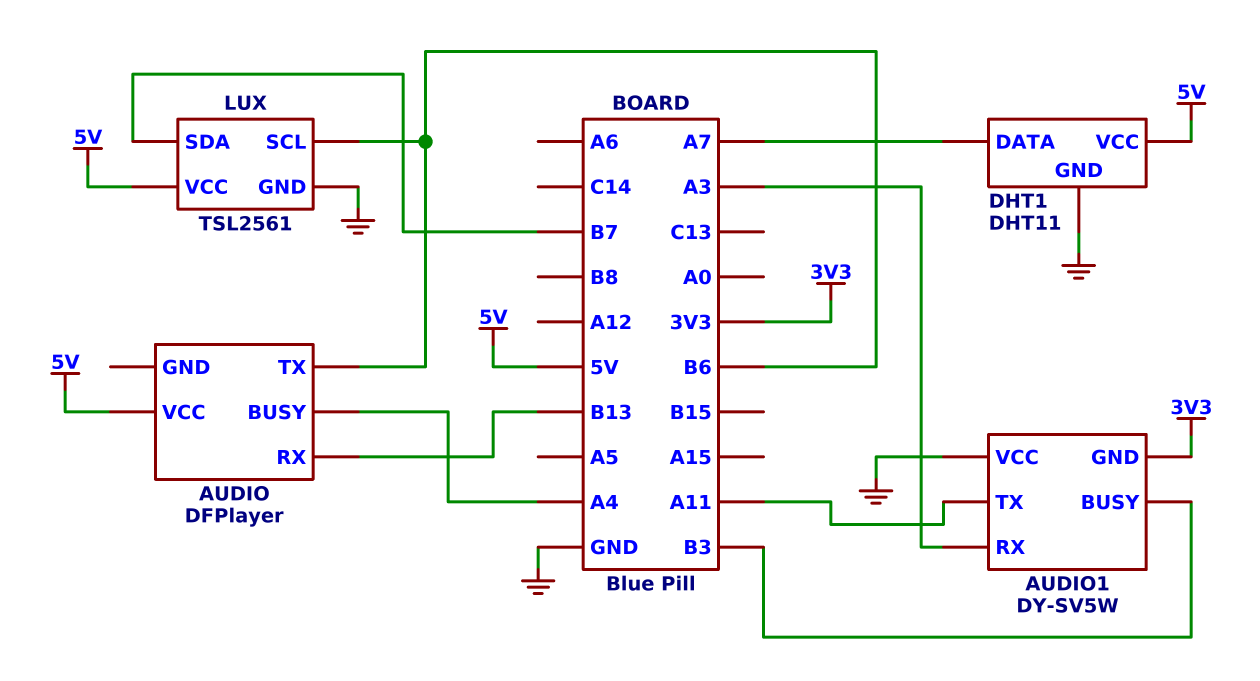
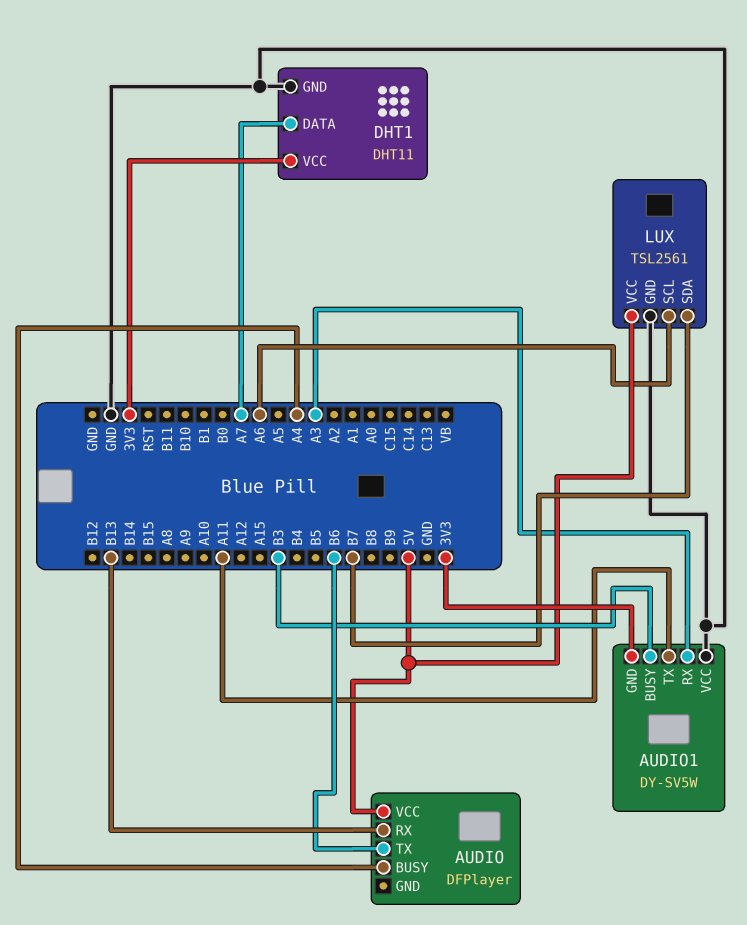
DHT1 pin VCC: 5V -> 3V3
LUX pin SCL: B6 -> A6

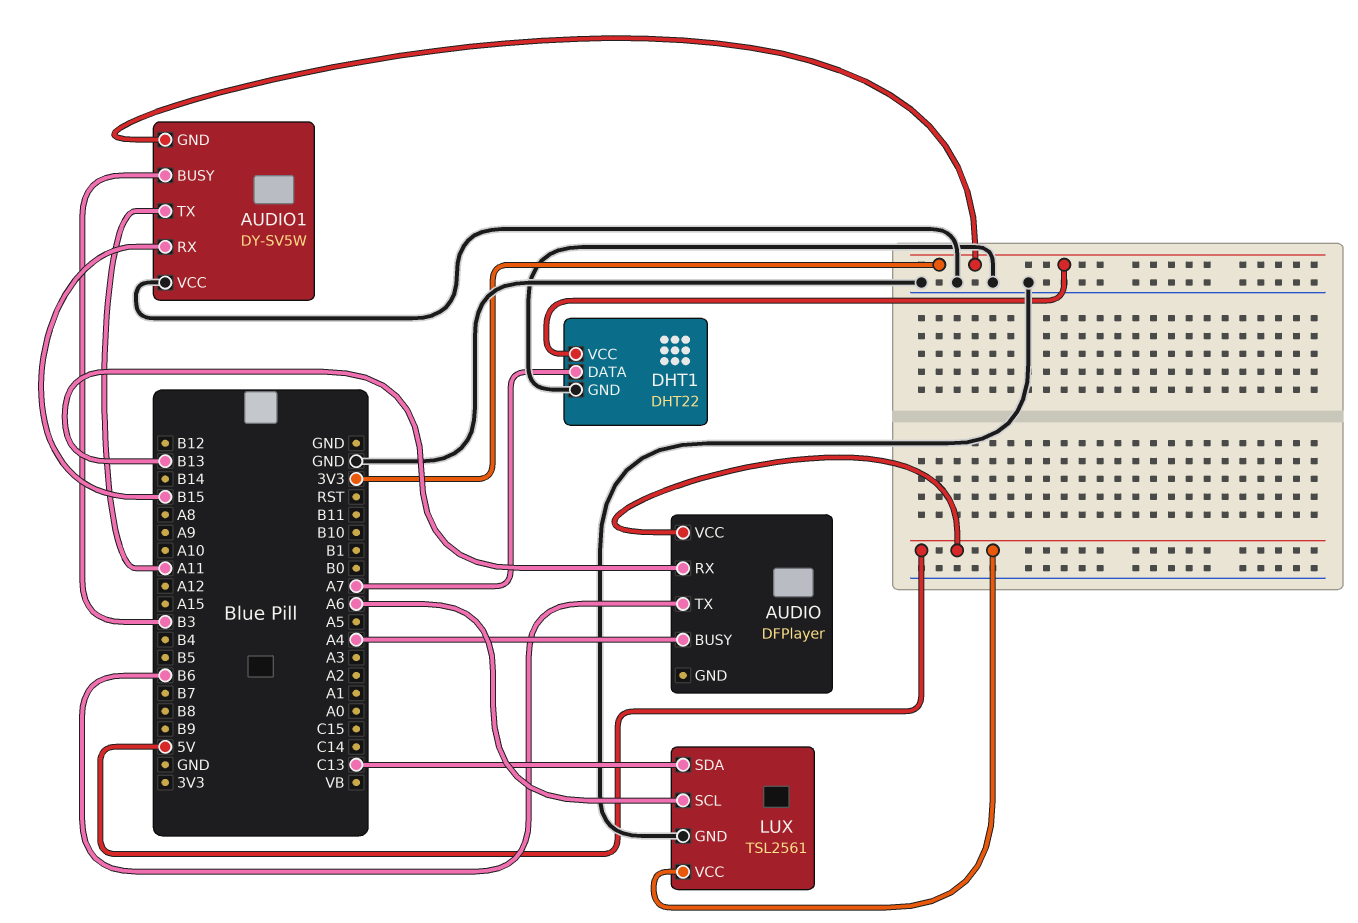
AUDIO1 pin RX: A3 -> B15
DHT1: DHT11 -> DHT22
LUX pin SDA: B7 -> C13

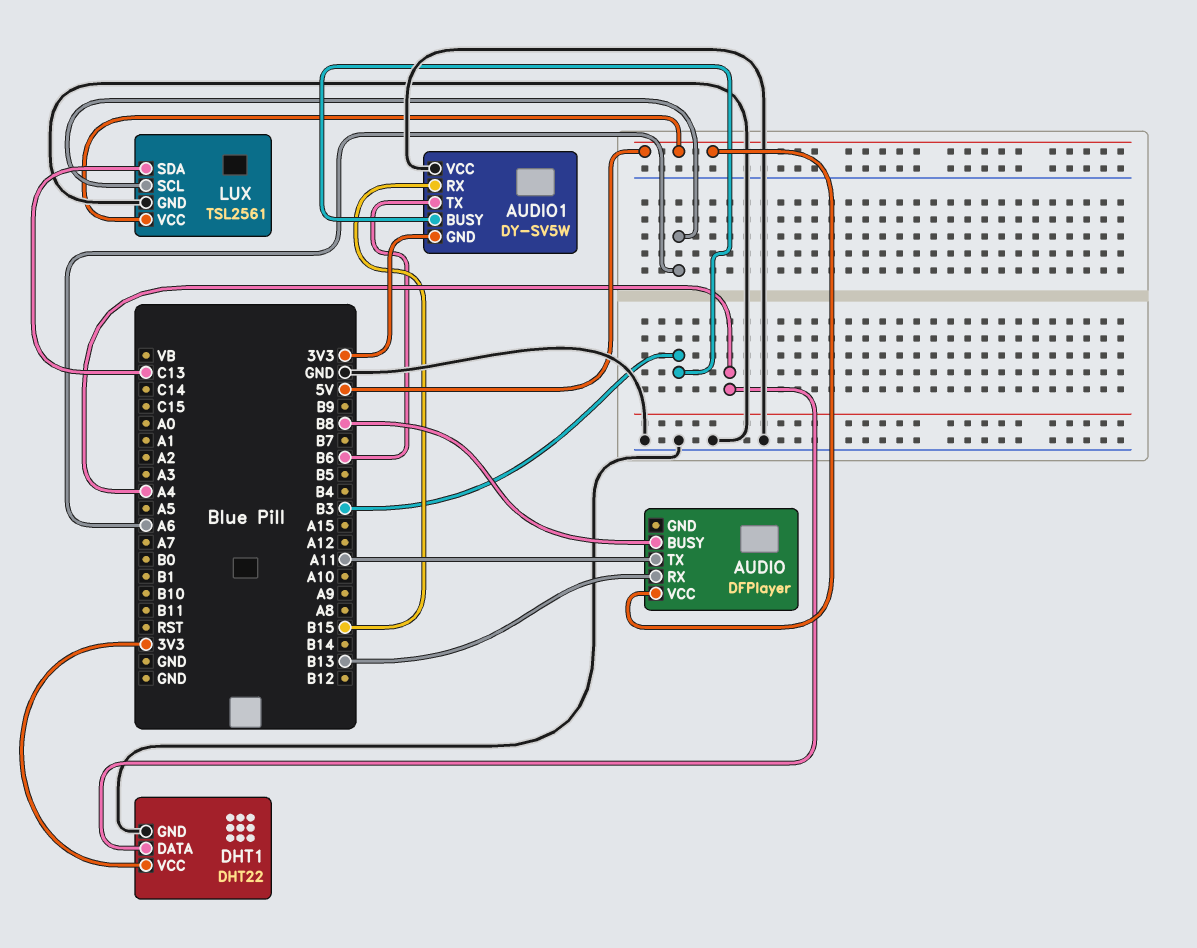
AUDIO pin BUSY: A4 -> B8
AUDIO pin TX: B6 -> A11
AUDIO1 pin TX: A11 -> B6
DHT1 pin DATA: A7 -> A4

